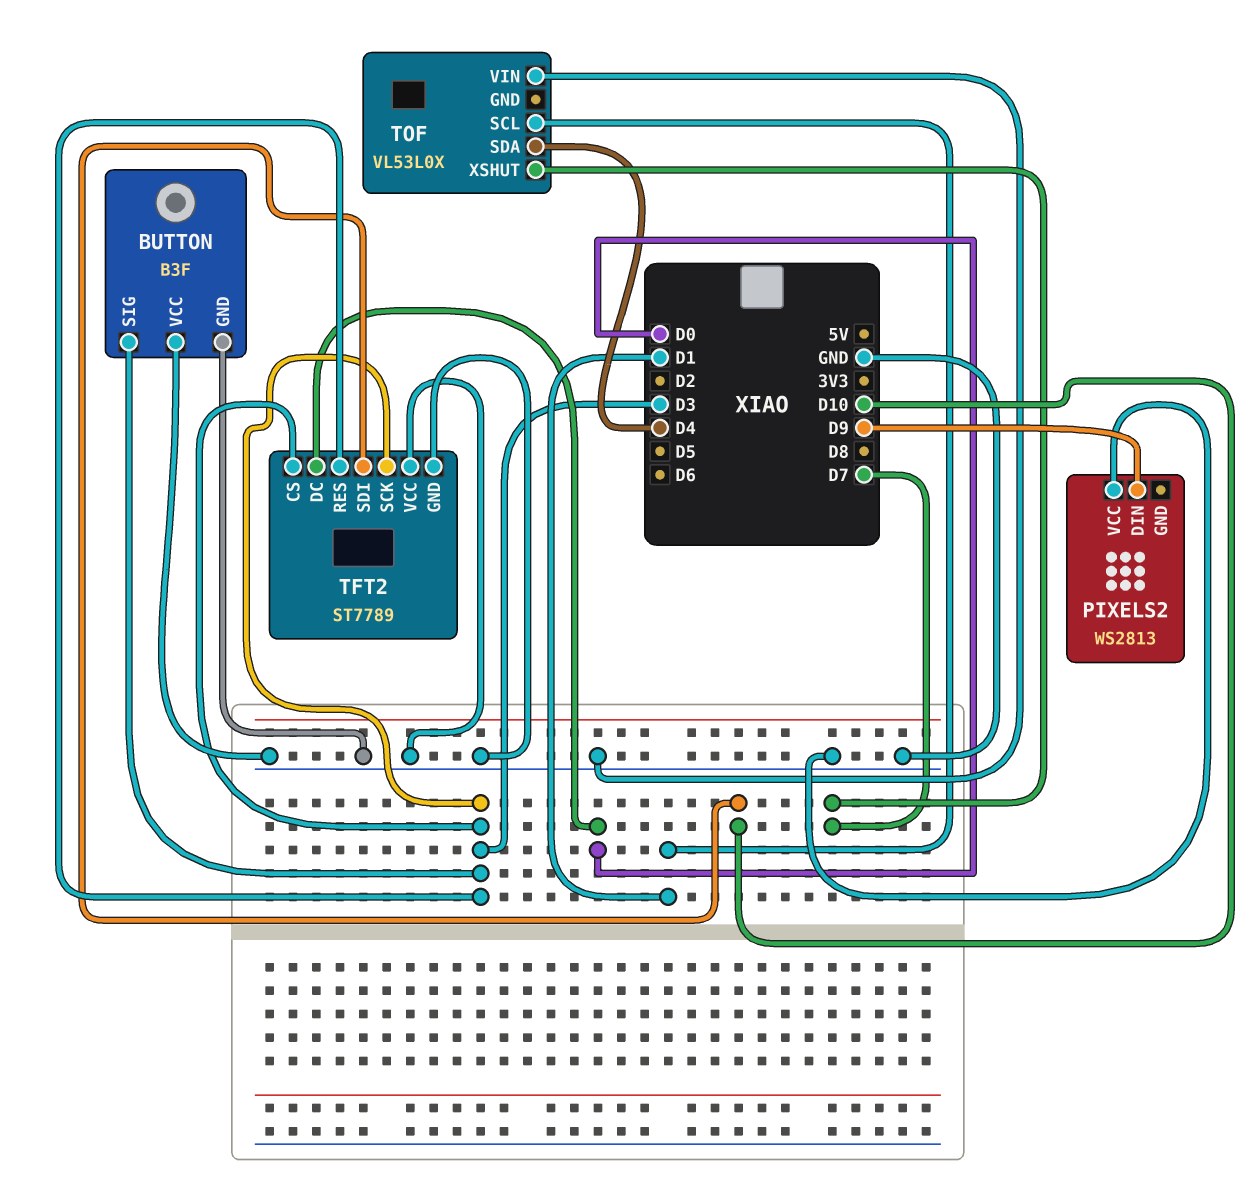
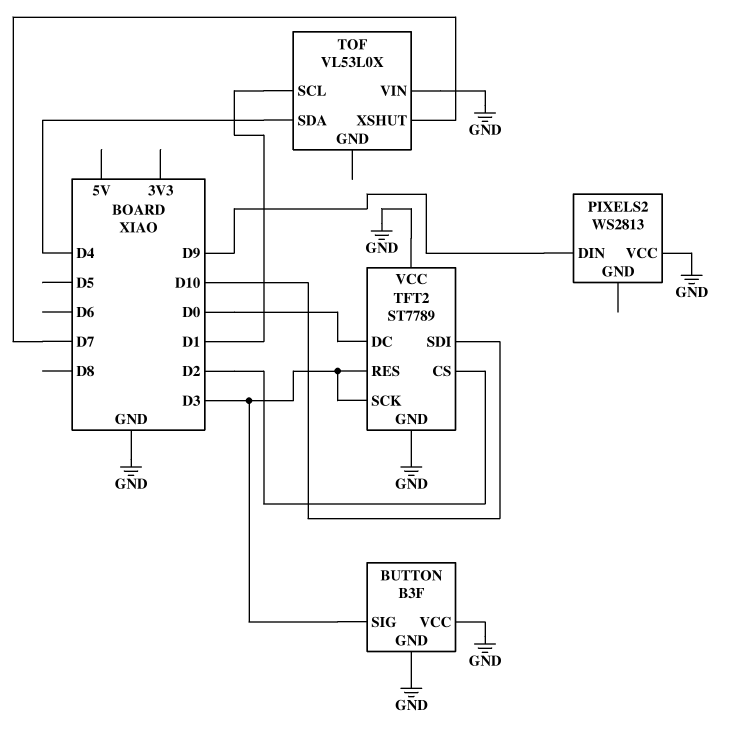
TFT2 pin CS: D3 -> D2

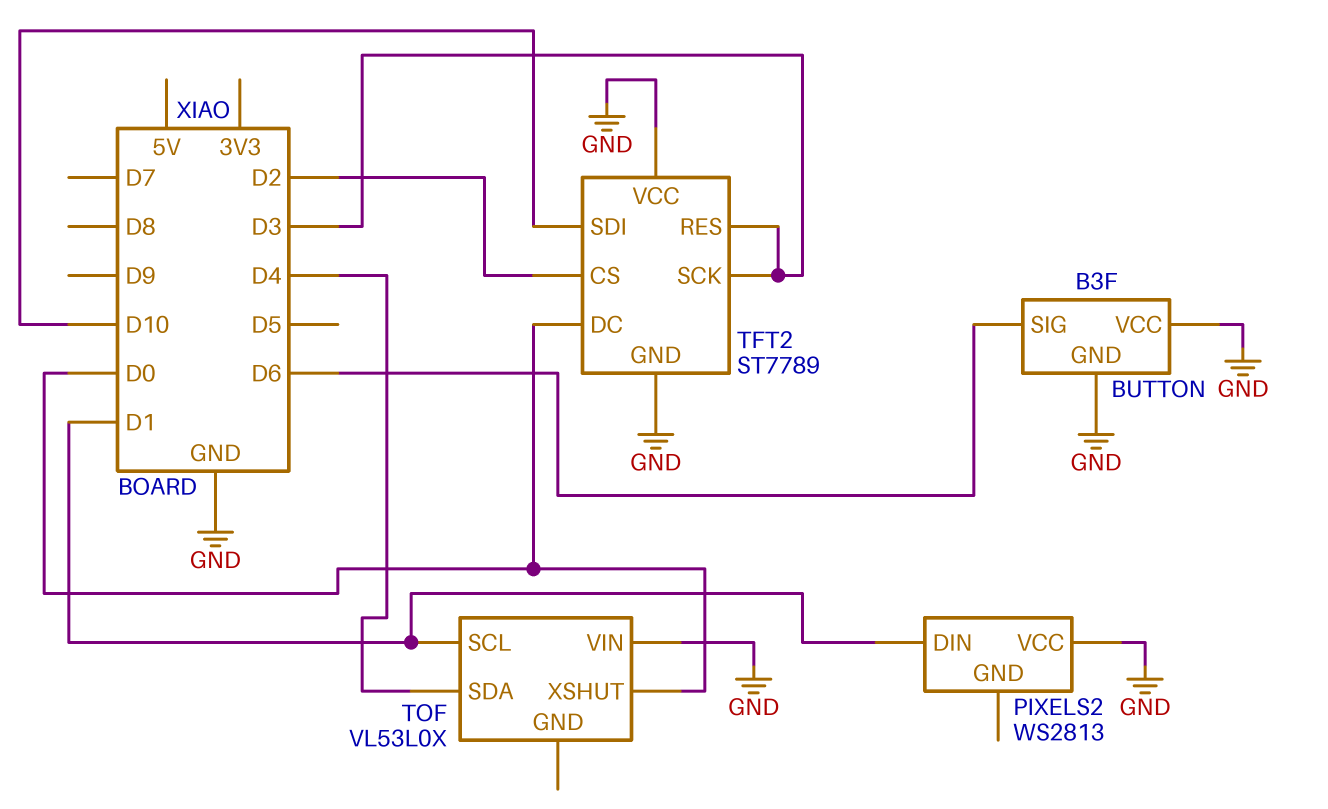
BUTTON pin SIG: D3 -> D6
PIXELS2 pin DIN: D9 -> D1
TOF pin XSHUT: D7 -> D0

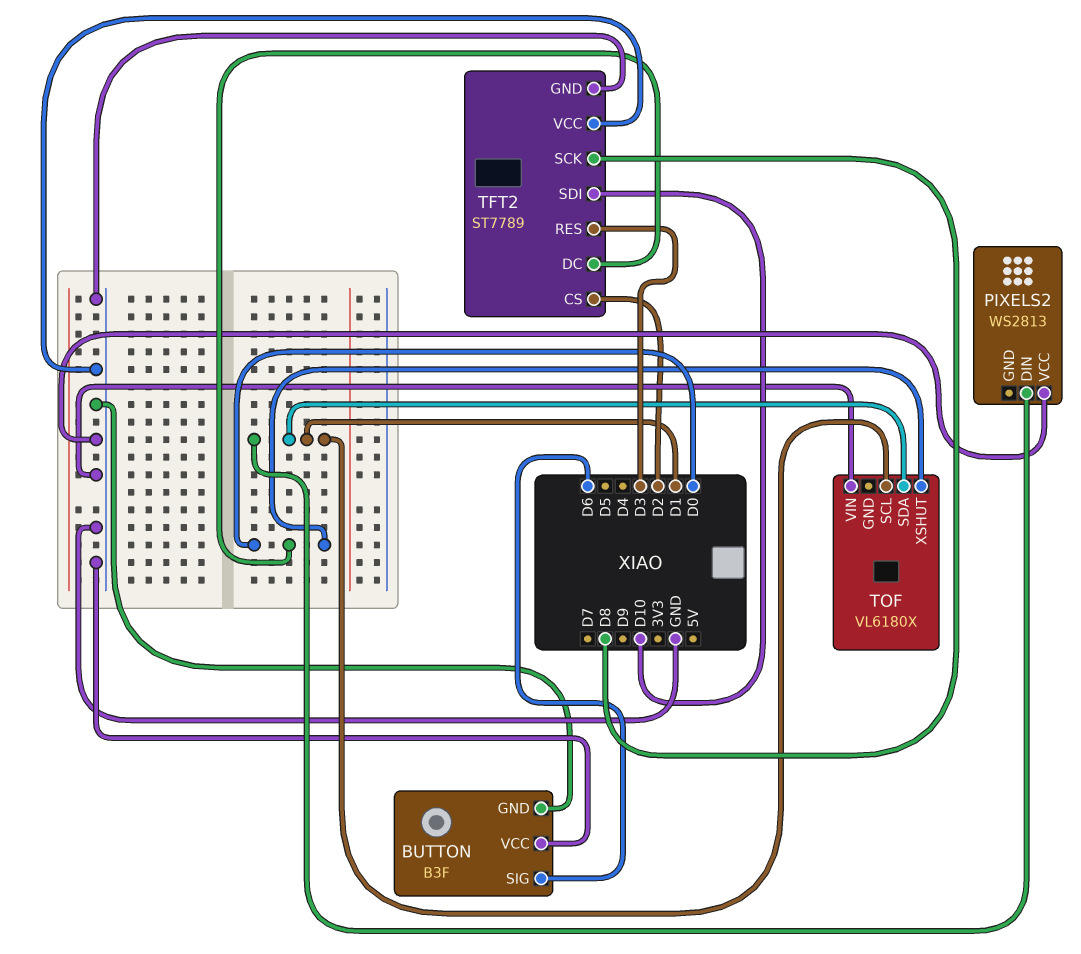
TFT2 pin SCK: D3 -> D8
TOF: VL53L0X -> VL6180X
TOF pin SDA: D4 -> D1

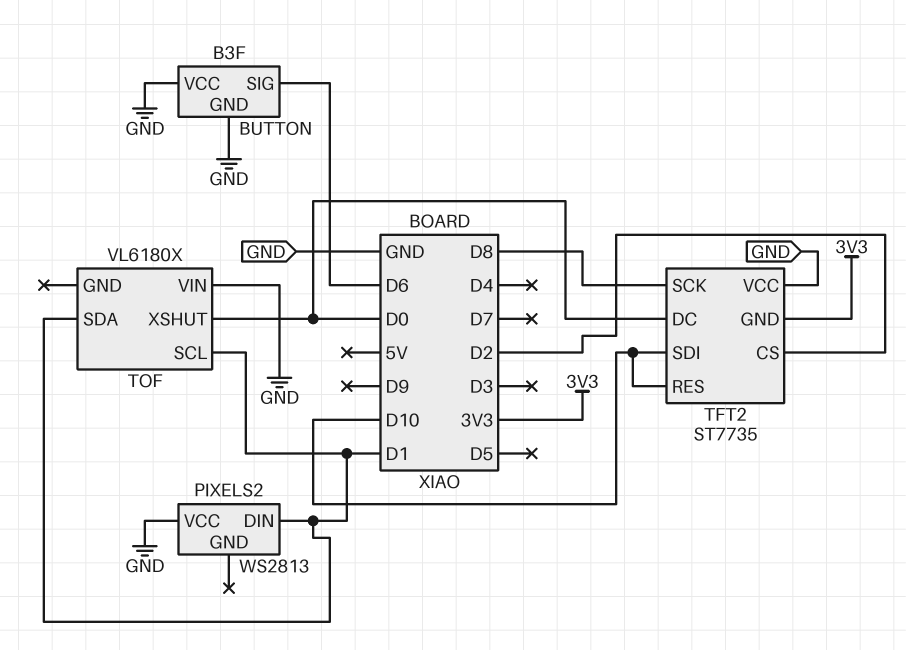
TFT2: ST7789 -> ST7735
TFT2 pin GND: GND -> 3V3
TFT2 pin RES: D3 -> D10

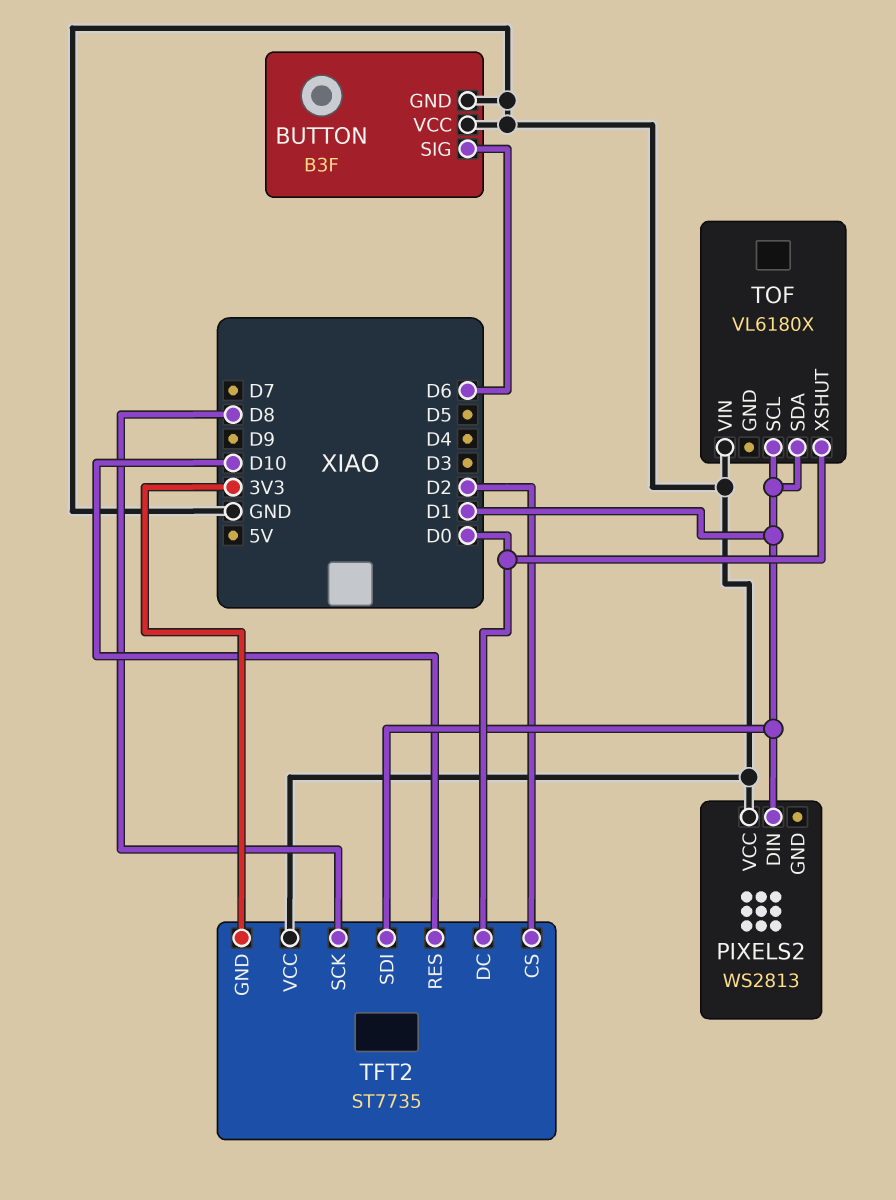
TFT2 pin SDI: D10 -> D1

